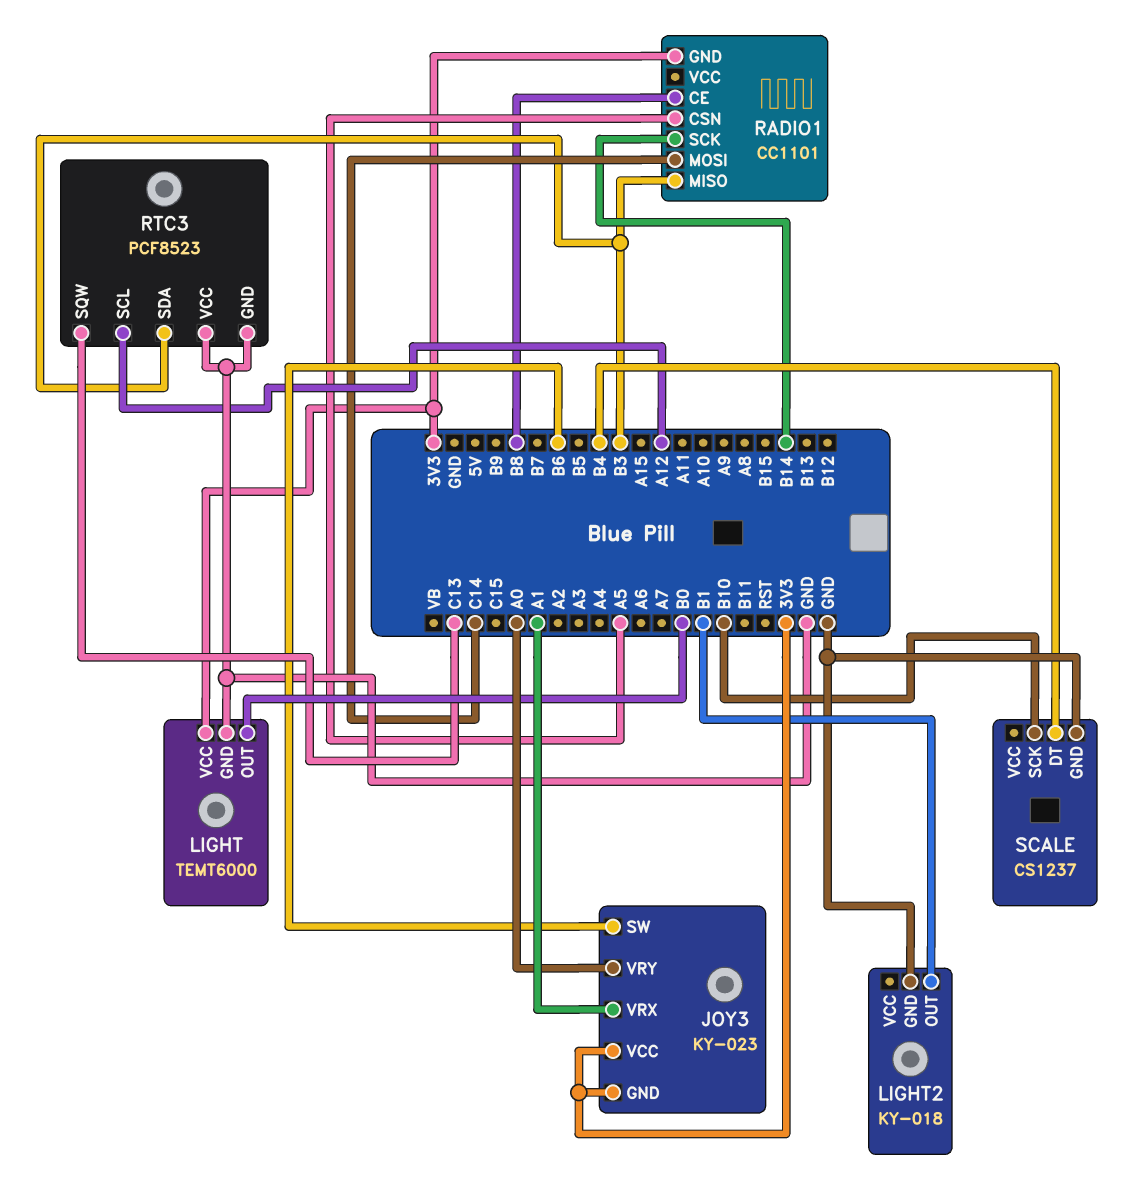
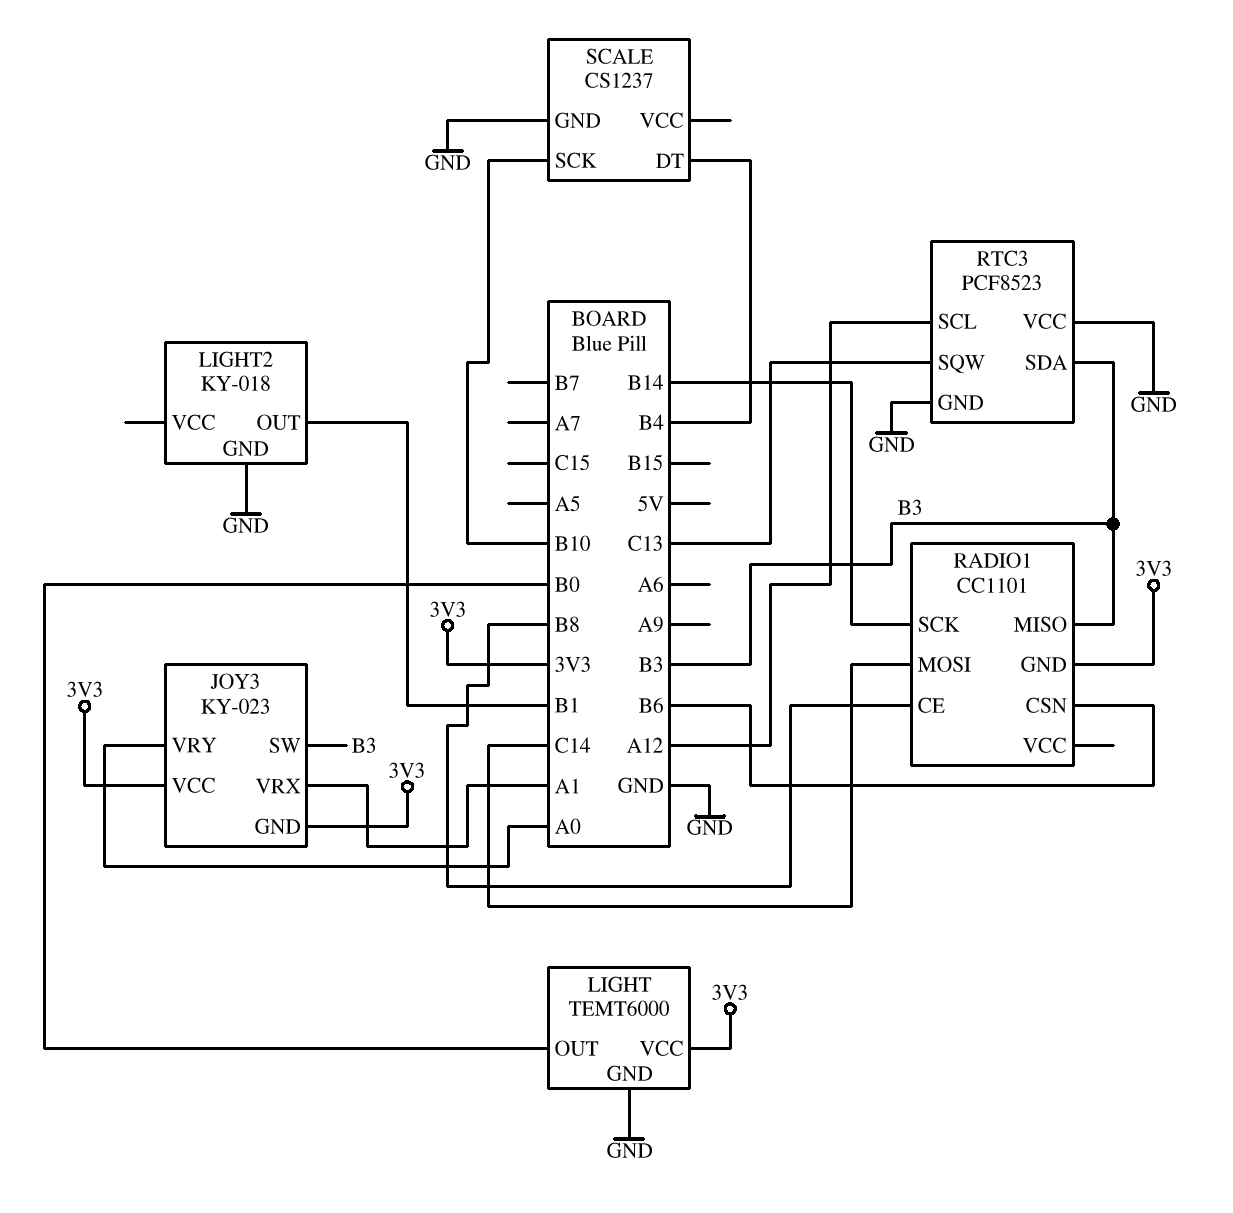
JOY3 pin SW: B6 -> B3
RADIO1 pin CSN: A5 -> B6

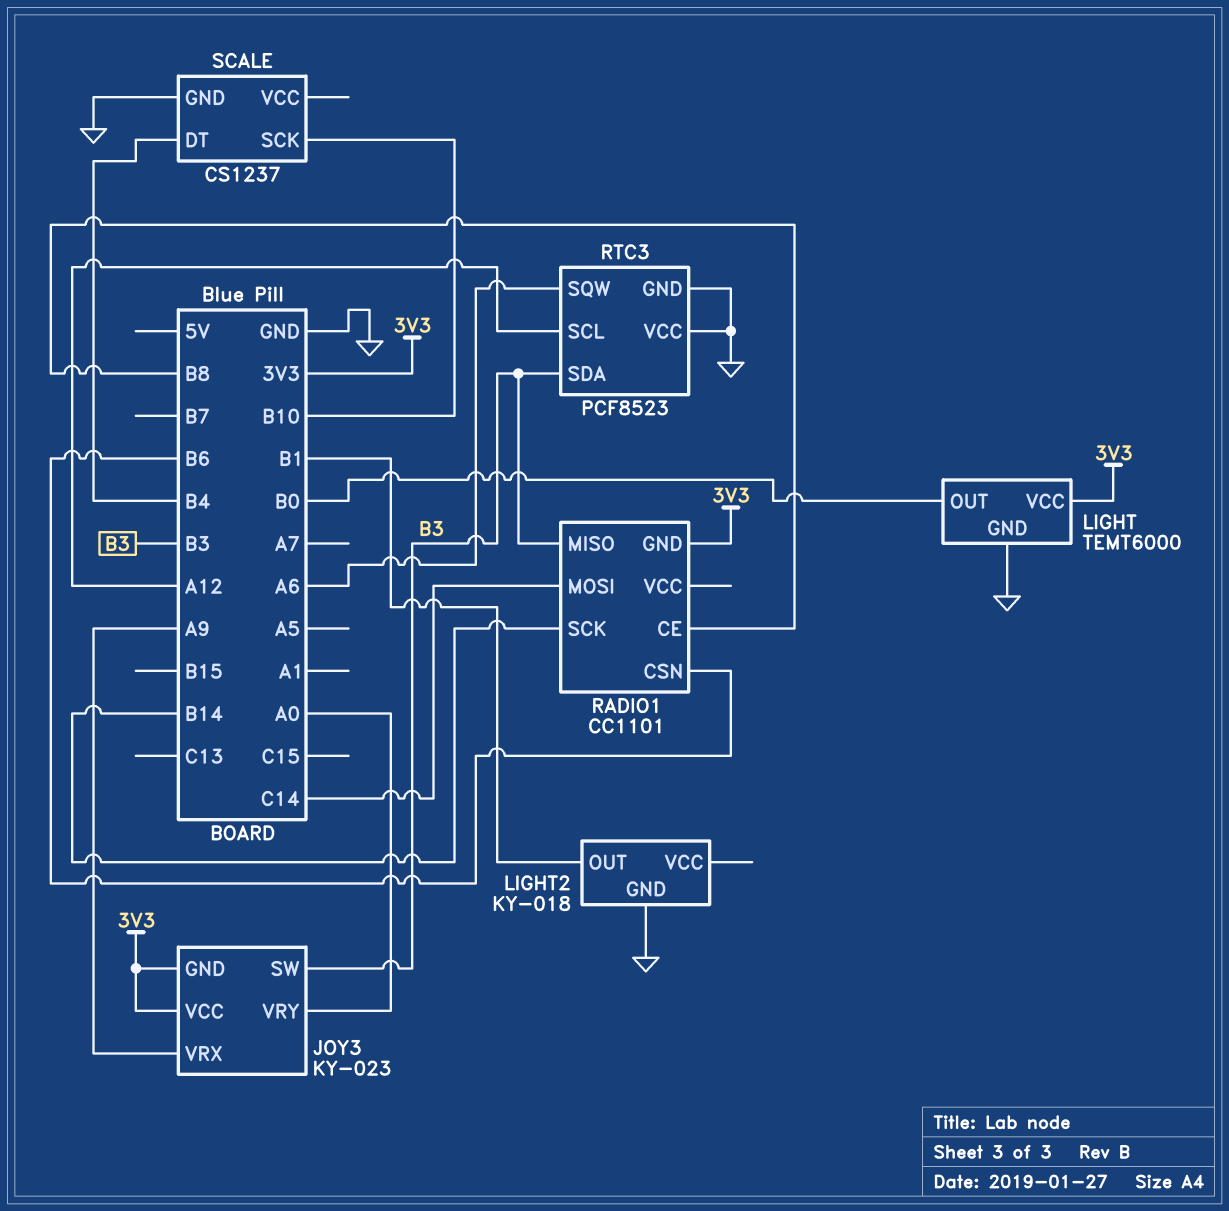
JOY3 pin VRX: A1 -> A9
RTC3 pin SQW: C13 -> A6

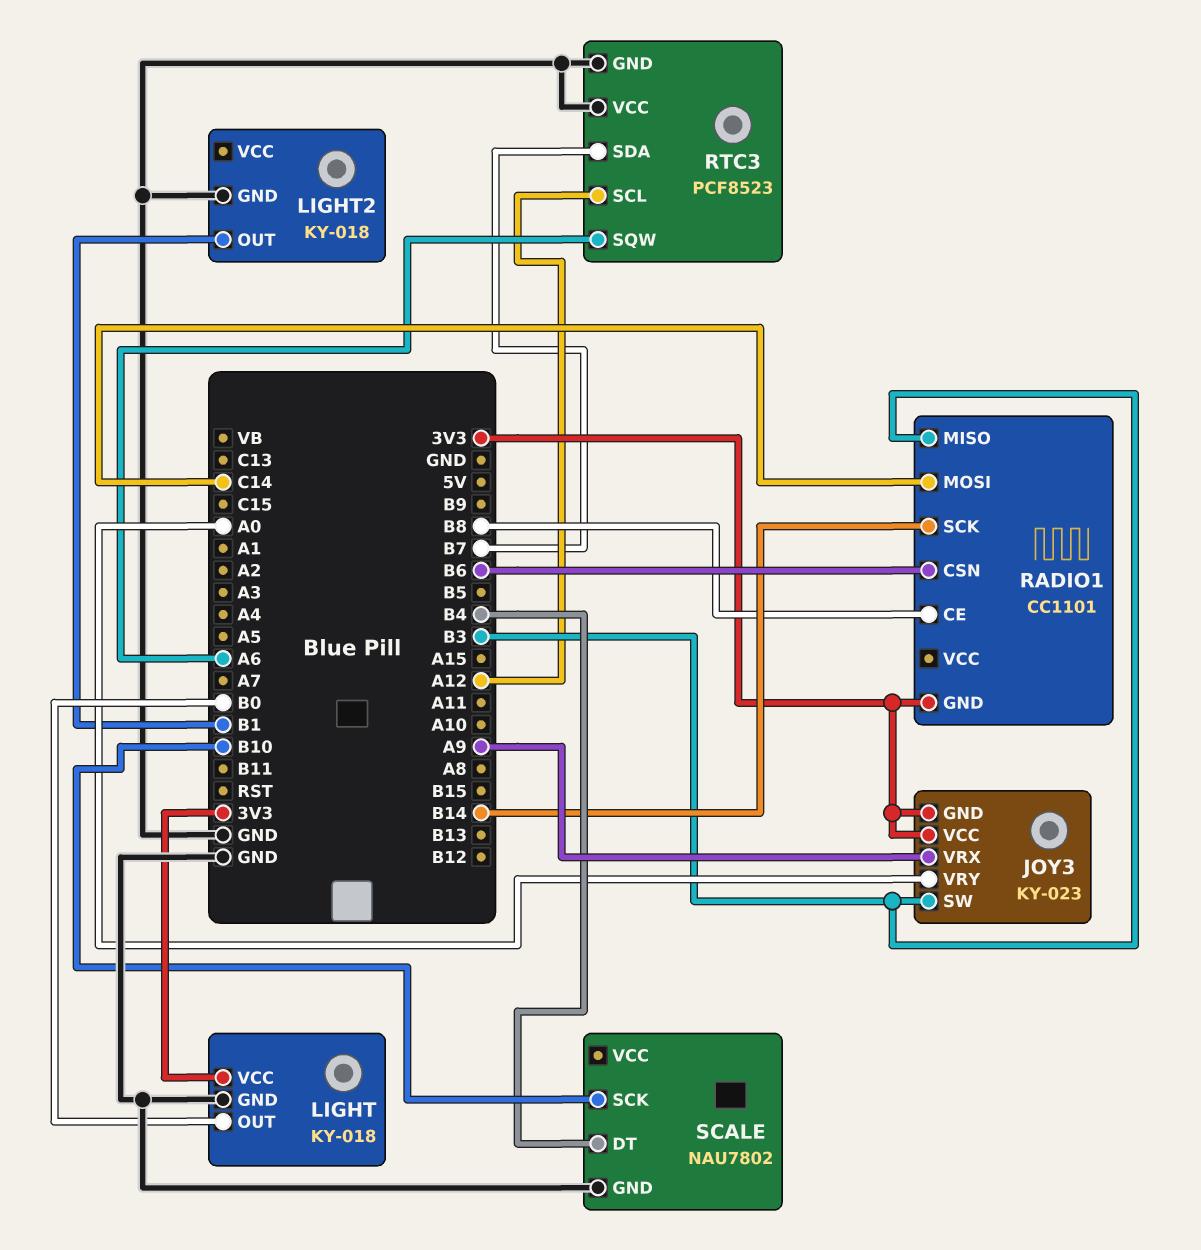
LIGHT: TEMT6000 -> KY-018
RTC3 pin SDA: B3 -> B7
SCALE: CS1237 -> NAU7802

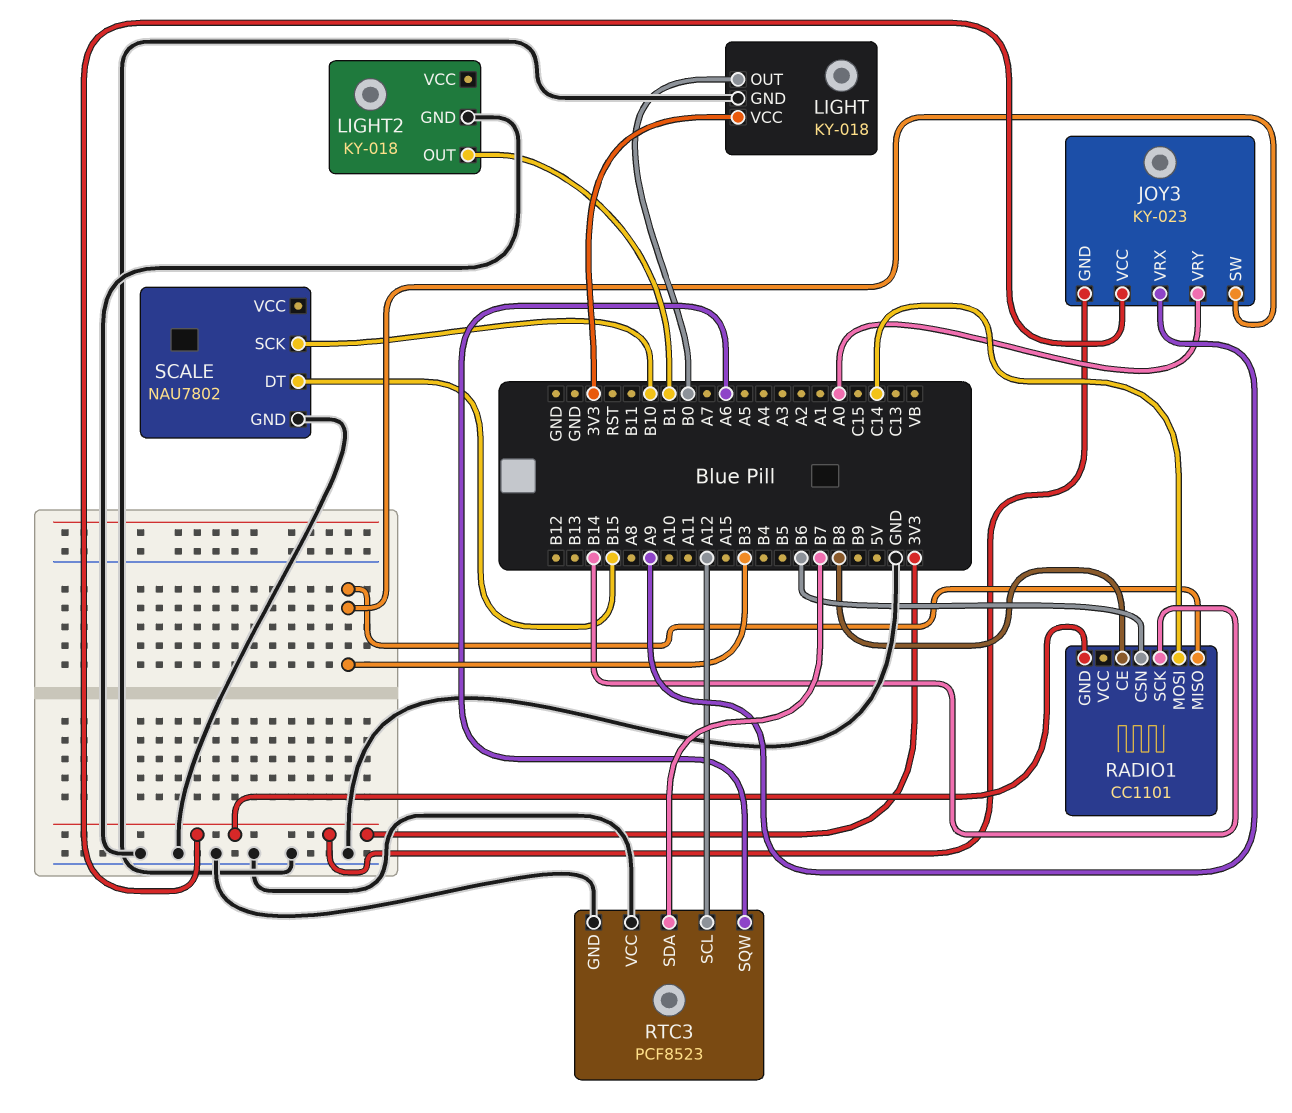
SCALE pin DT: B4 -> B15

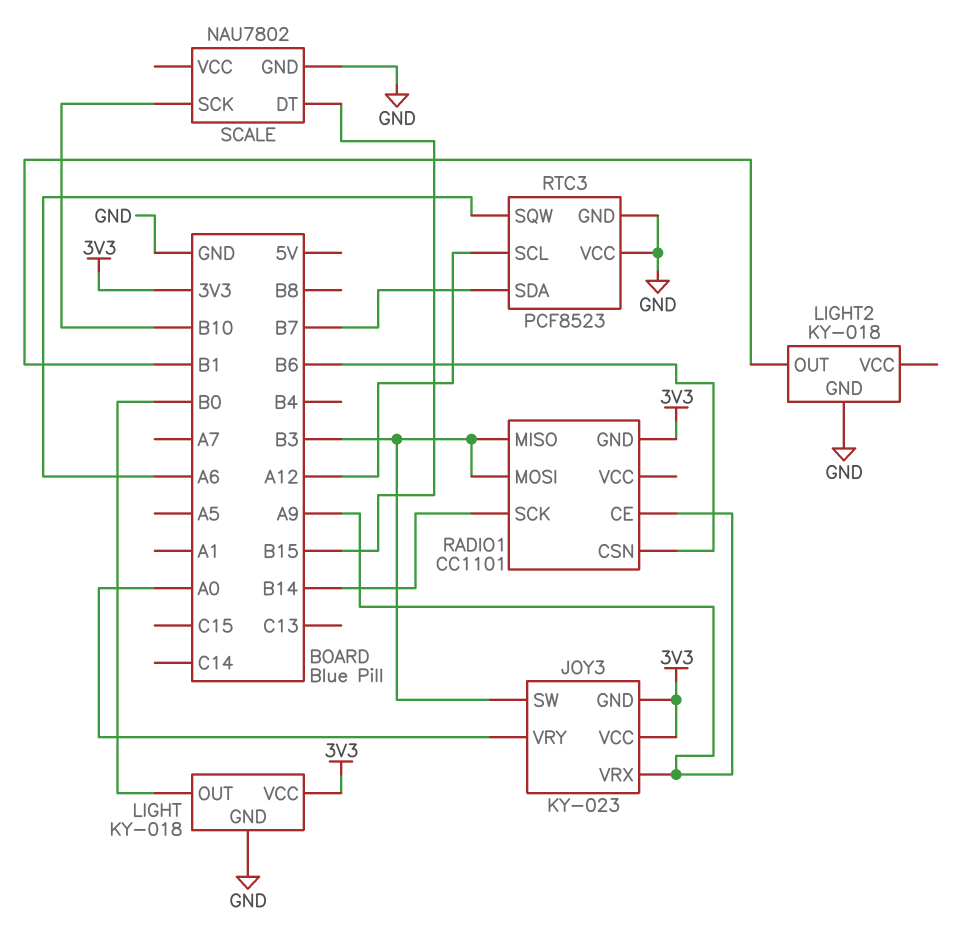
RADIO1 pin CE: B8 -> A9
RADIO1 pin MOSI: C14 -> B3

